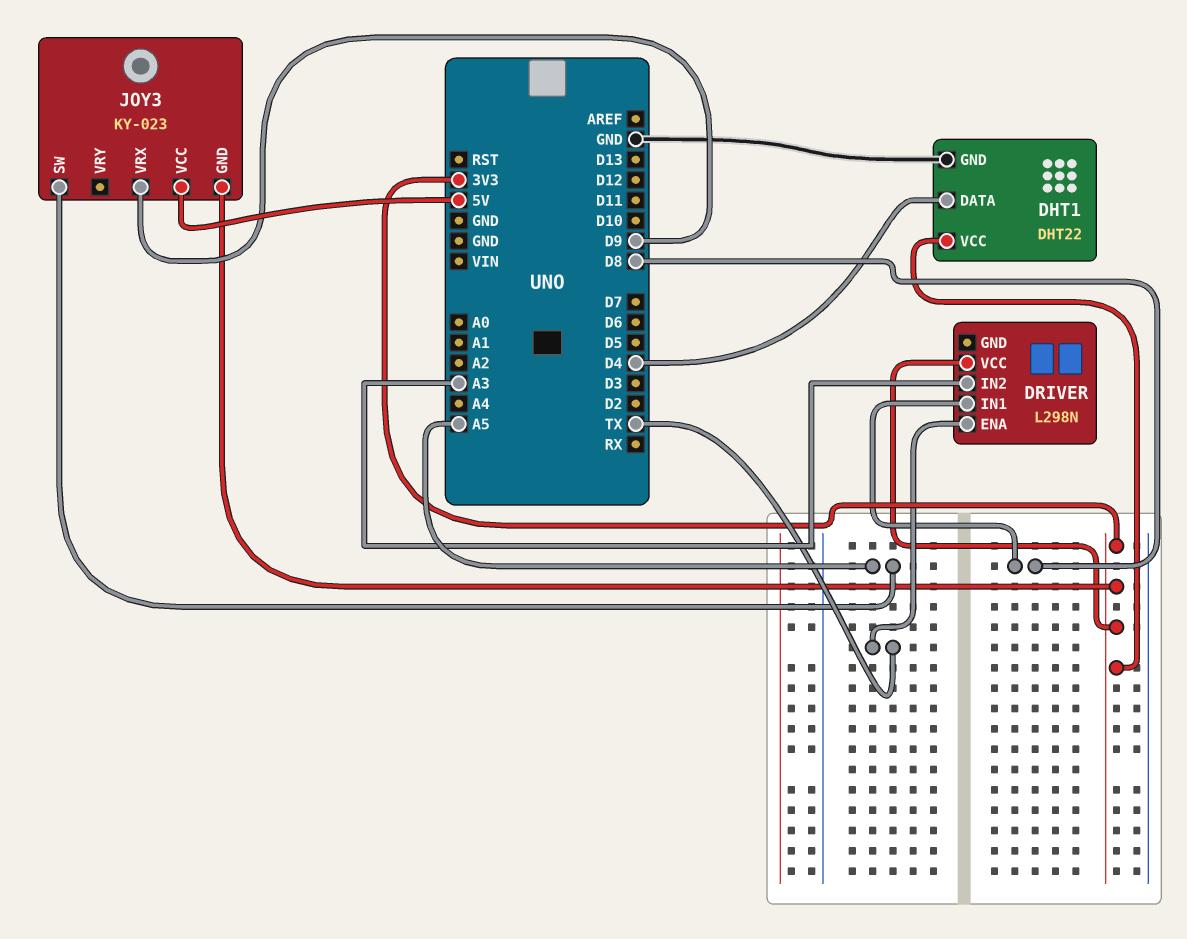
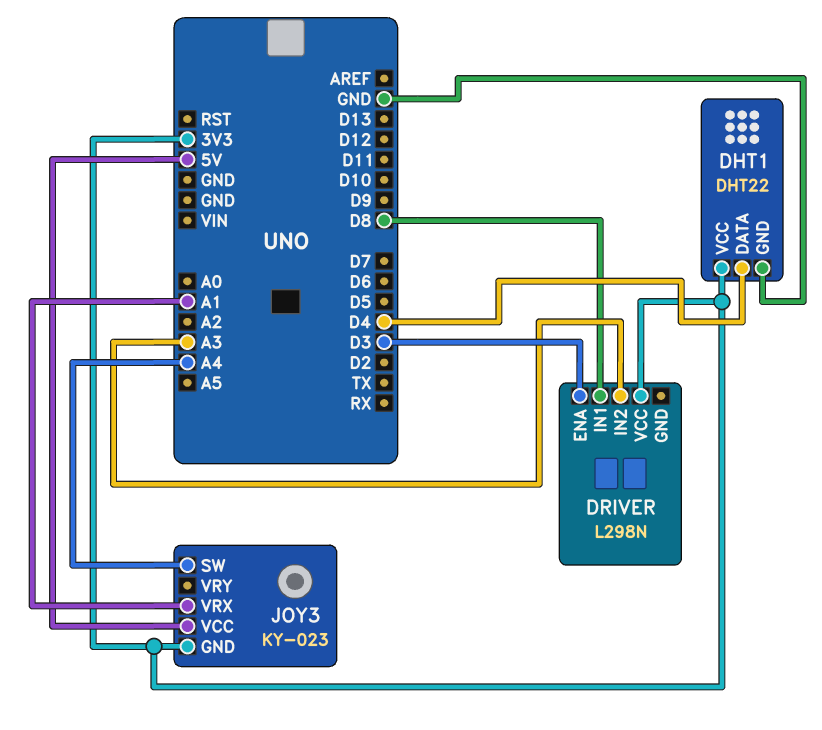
DRIVER pin ENA: TX -> D3
JOY3 pin SW: A5 -> A4
JOY3 pin VRX: D9 -> A1

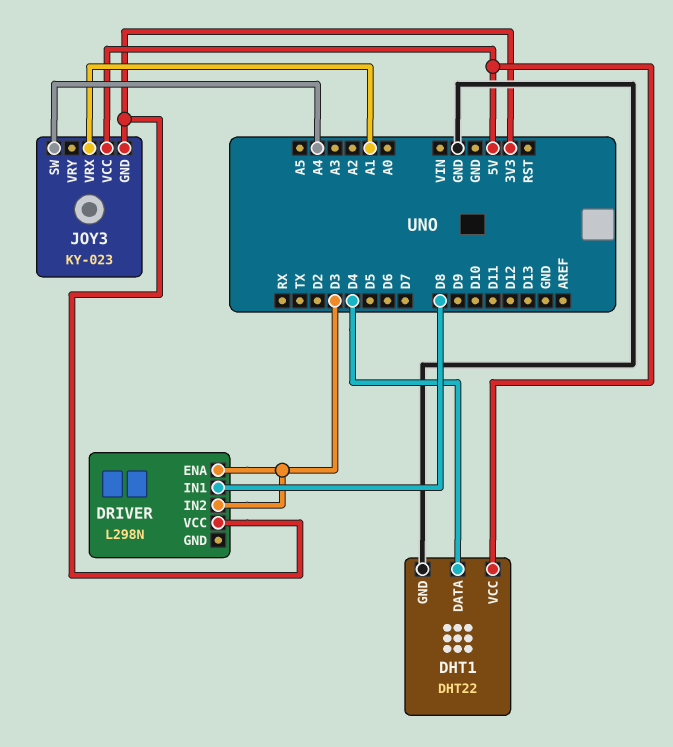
DHT1 pin VCC: 3V3 -> 5V
DRIVER pin IN2: A3 -> D3

